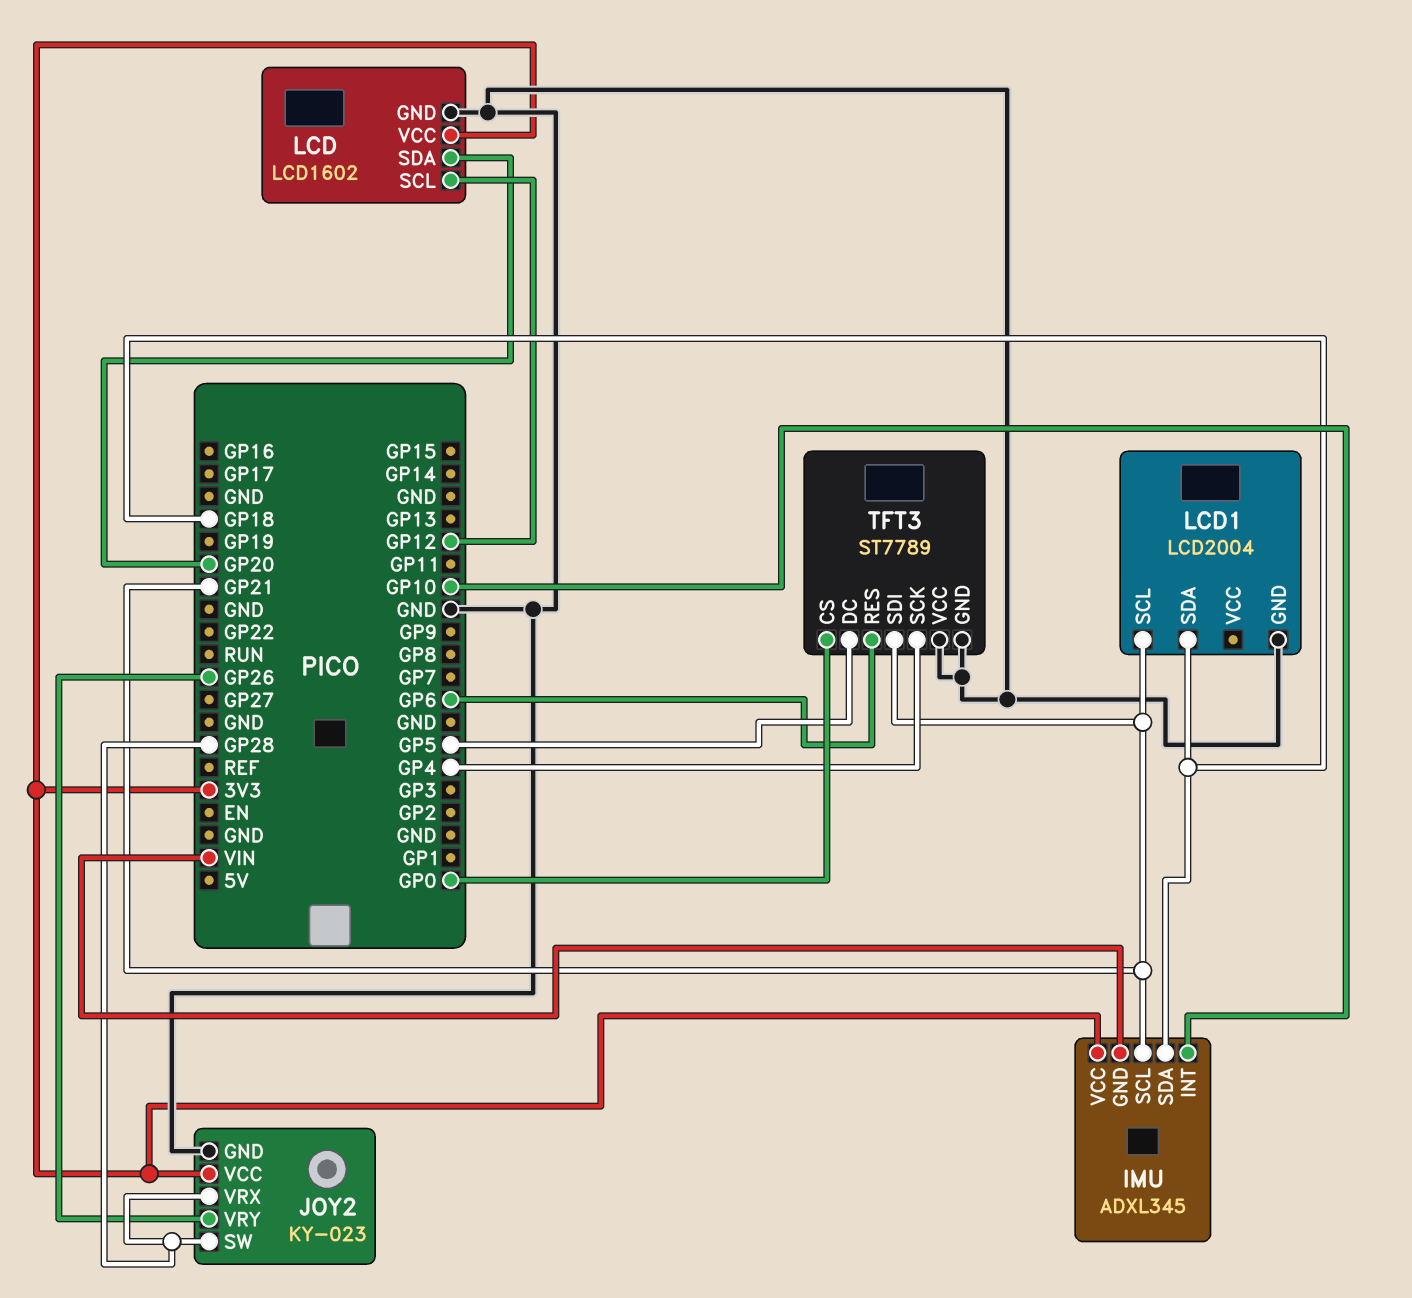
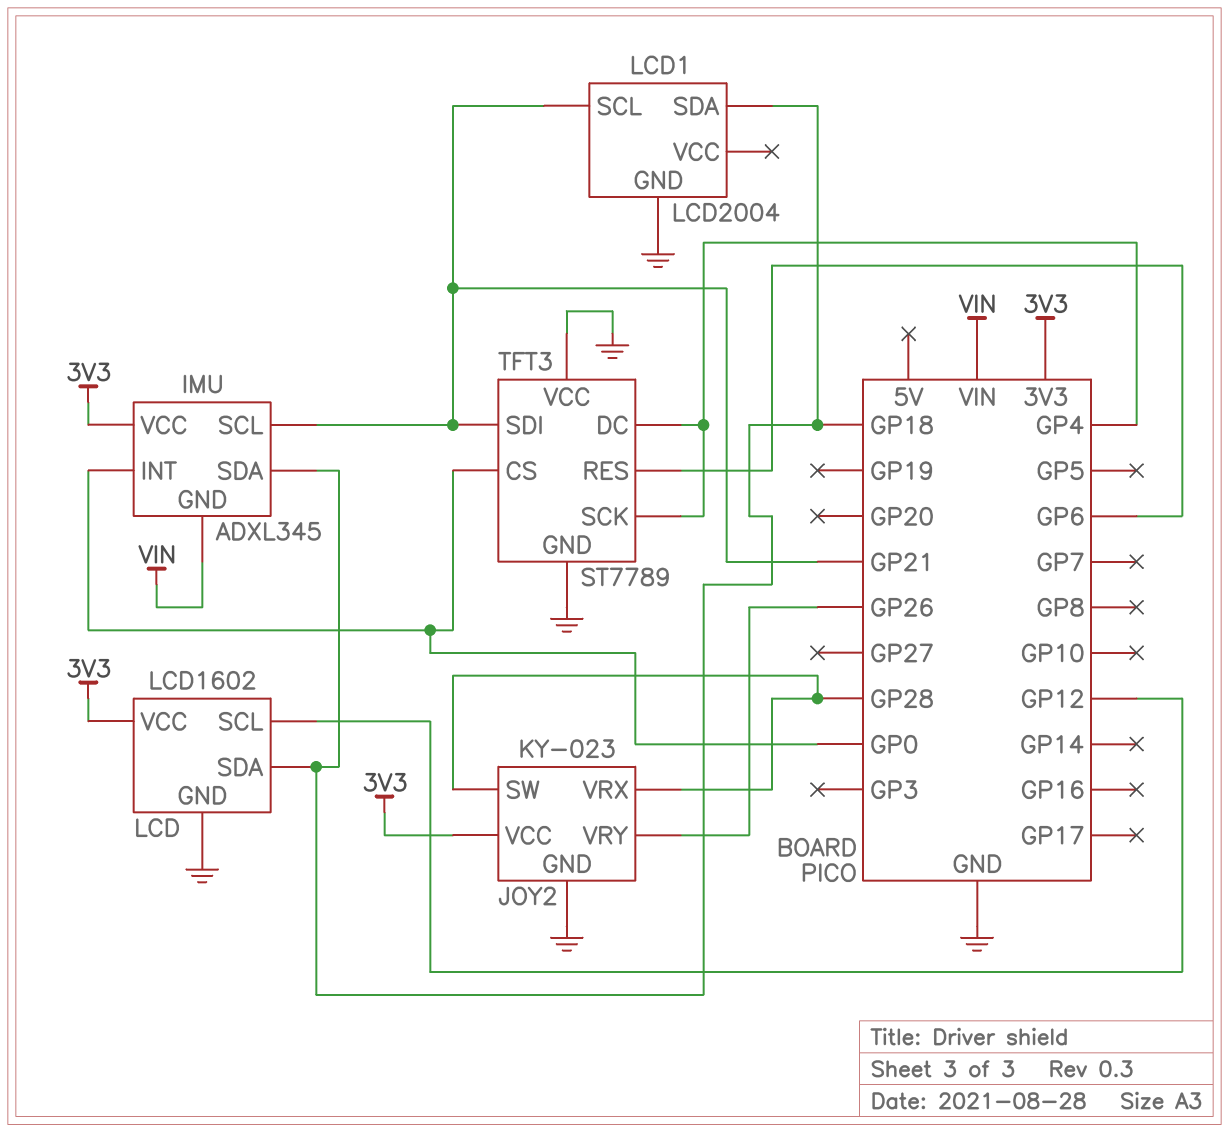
IMU pin INT: GP10 -> GP0
LCD pin SDA: GP20 -> GP18
TFT3 pin DC: GP5 -> GP4

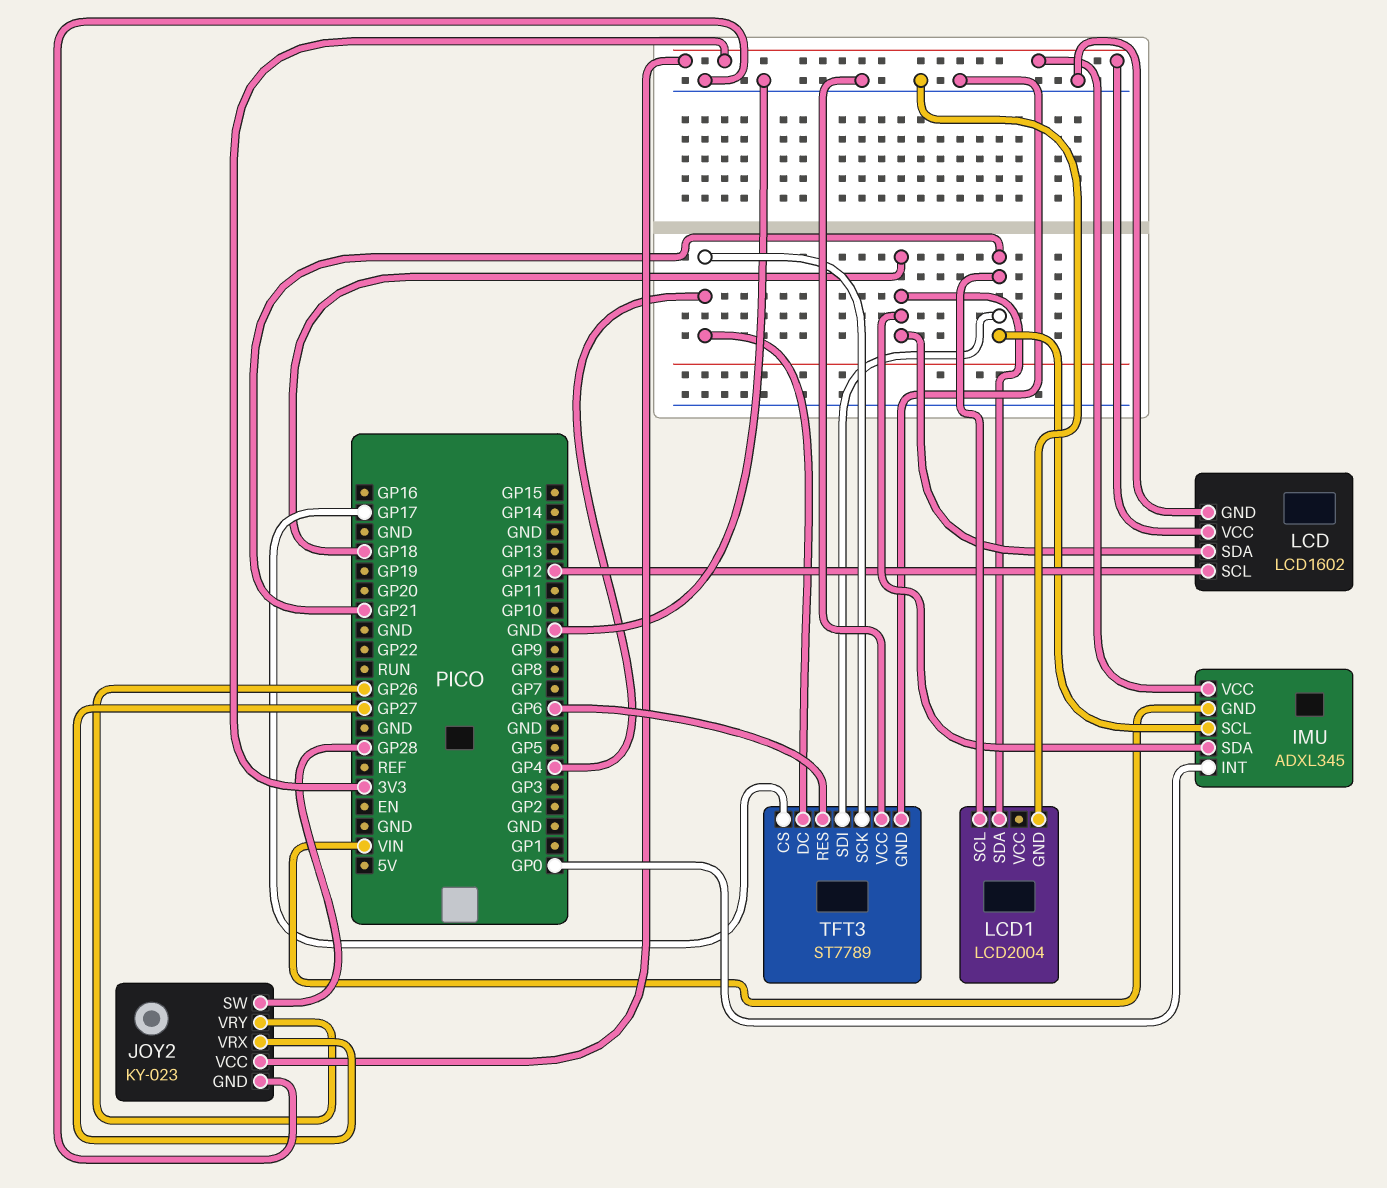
JOY2 pin VRX: GP28 -> GP27
TFT3 pin CS: GP0 -> GP17

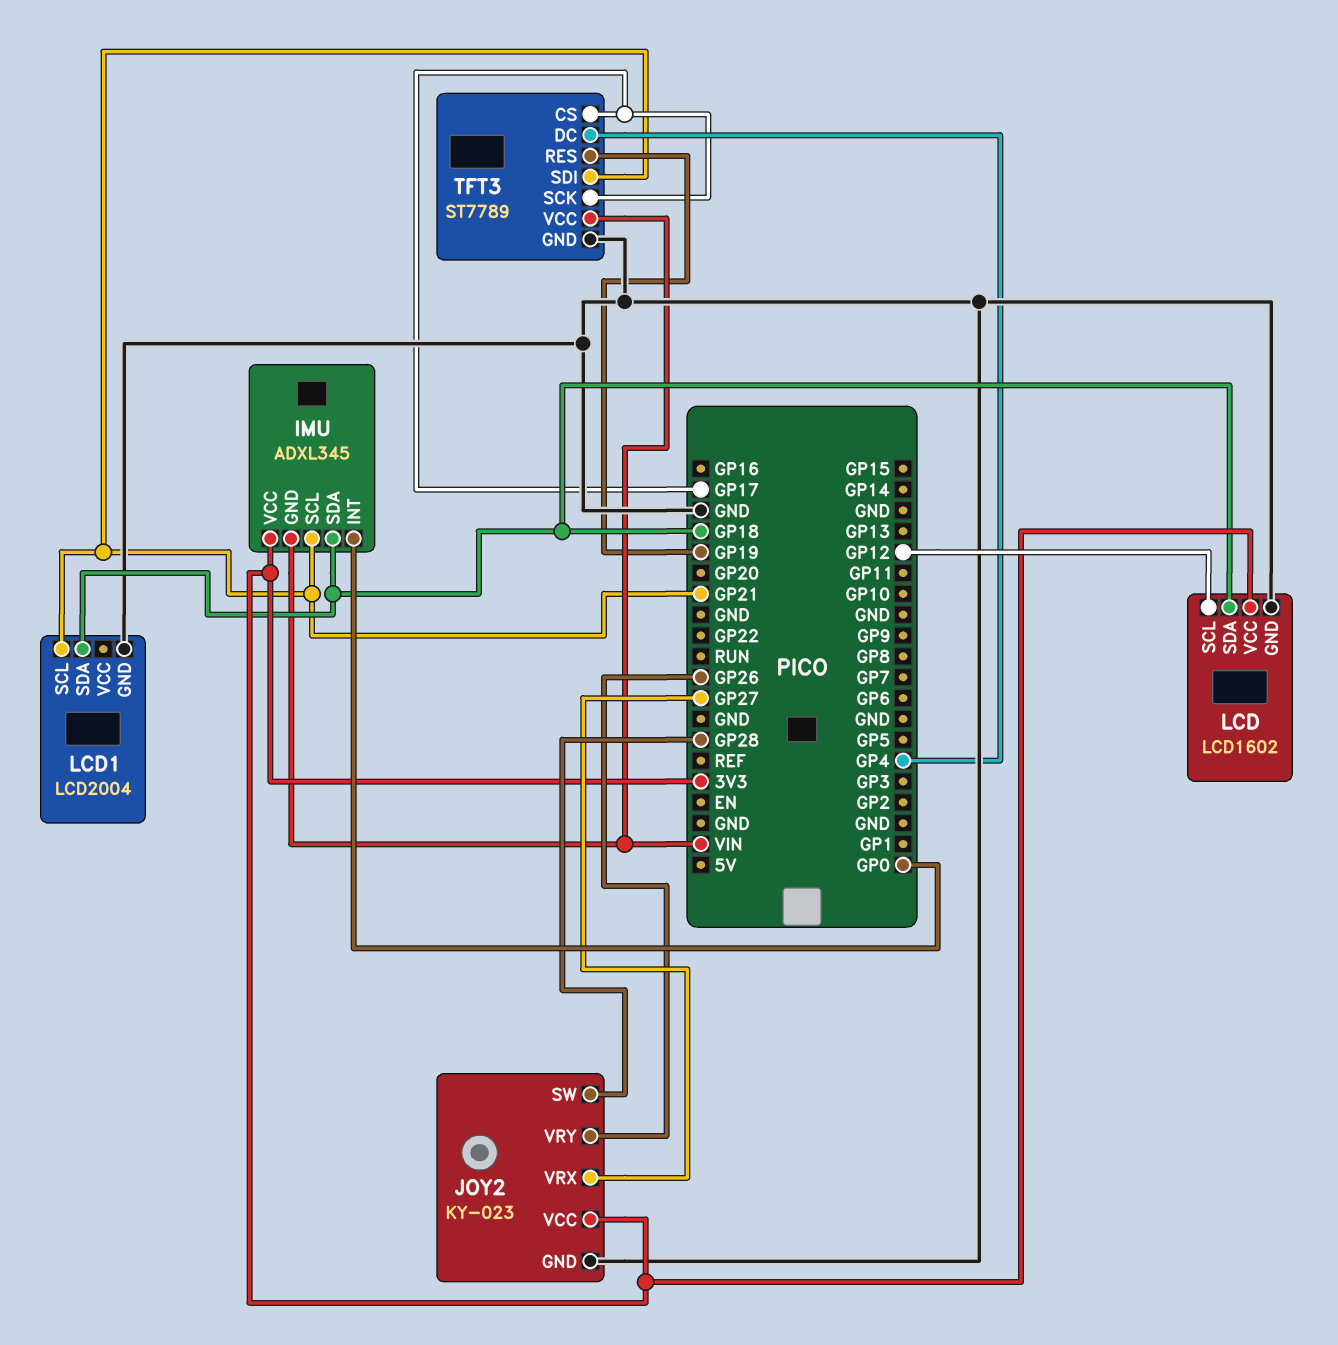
TFT3 pin RES: GP6 -> GP19
TFT3 pin SCK: GP4 -> GP17
TFT3 pin VCC: GND -> VIN

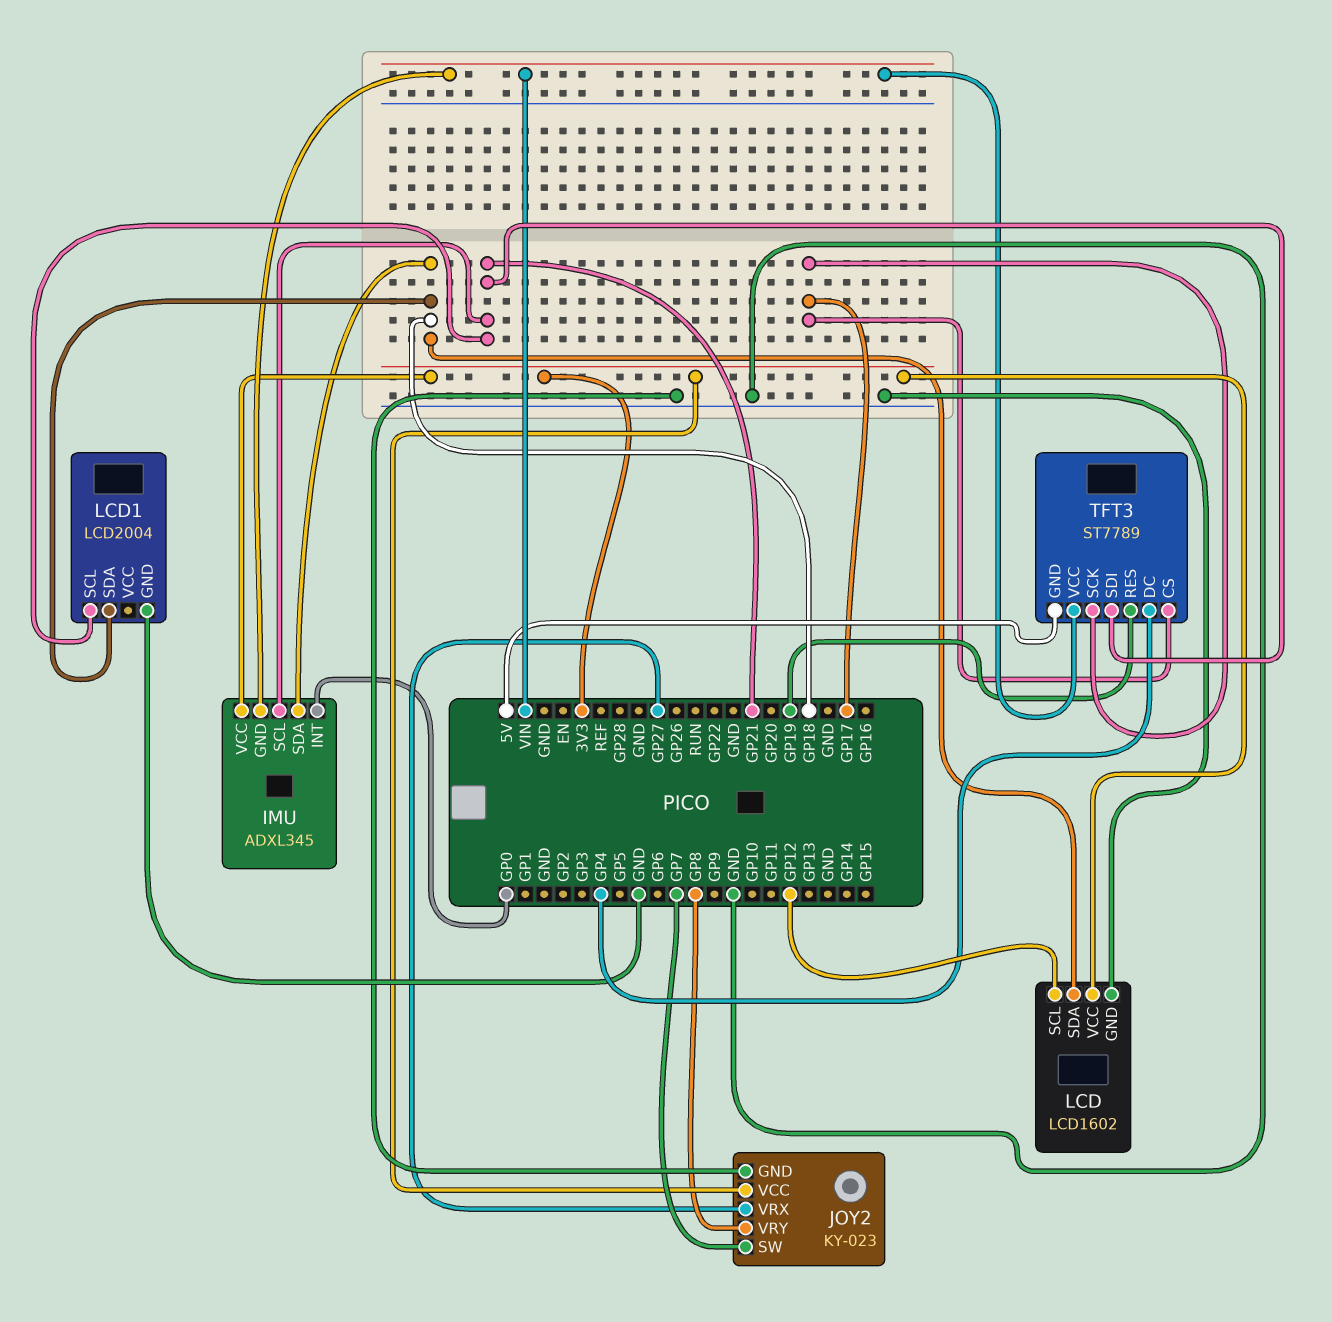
JOY2 pin SW: GP28 -> GP7
JOY2 pin VRY: GP26 -> GP8
TFT3 pin GND: GND -> 5V

